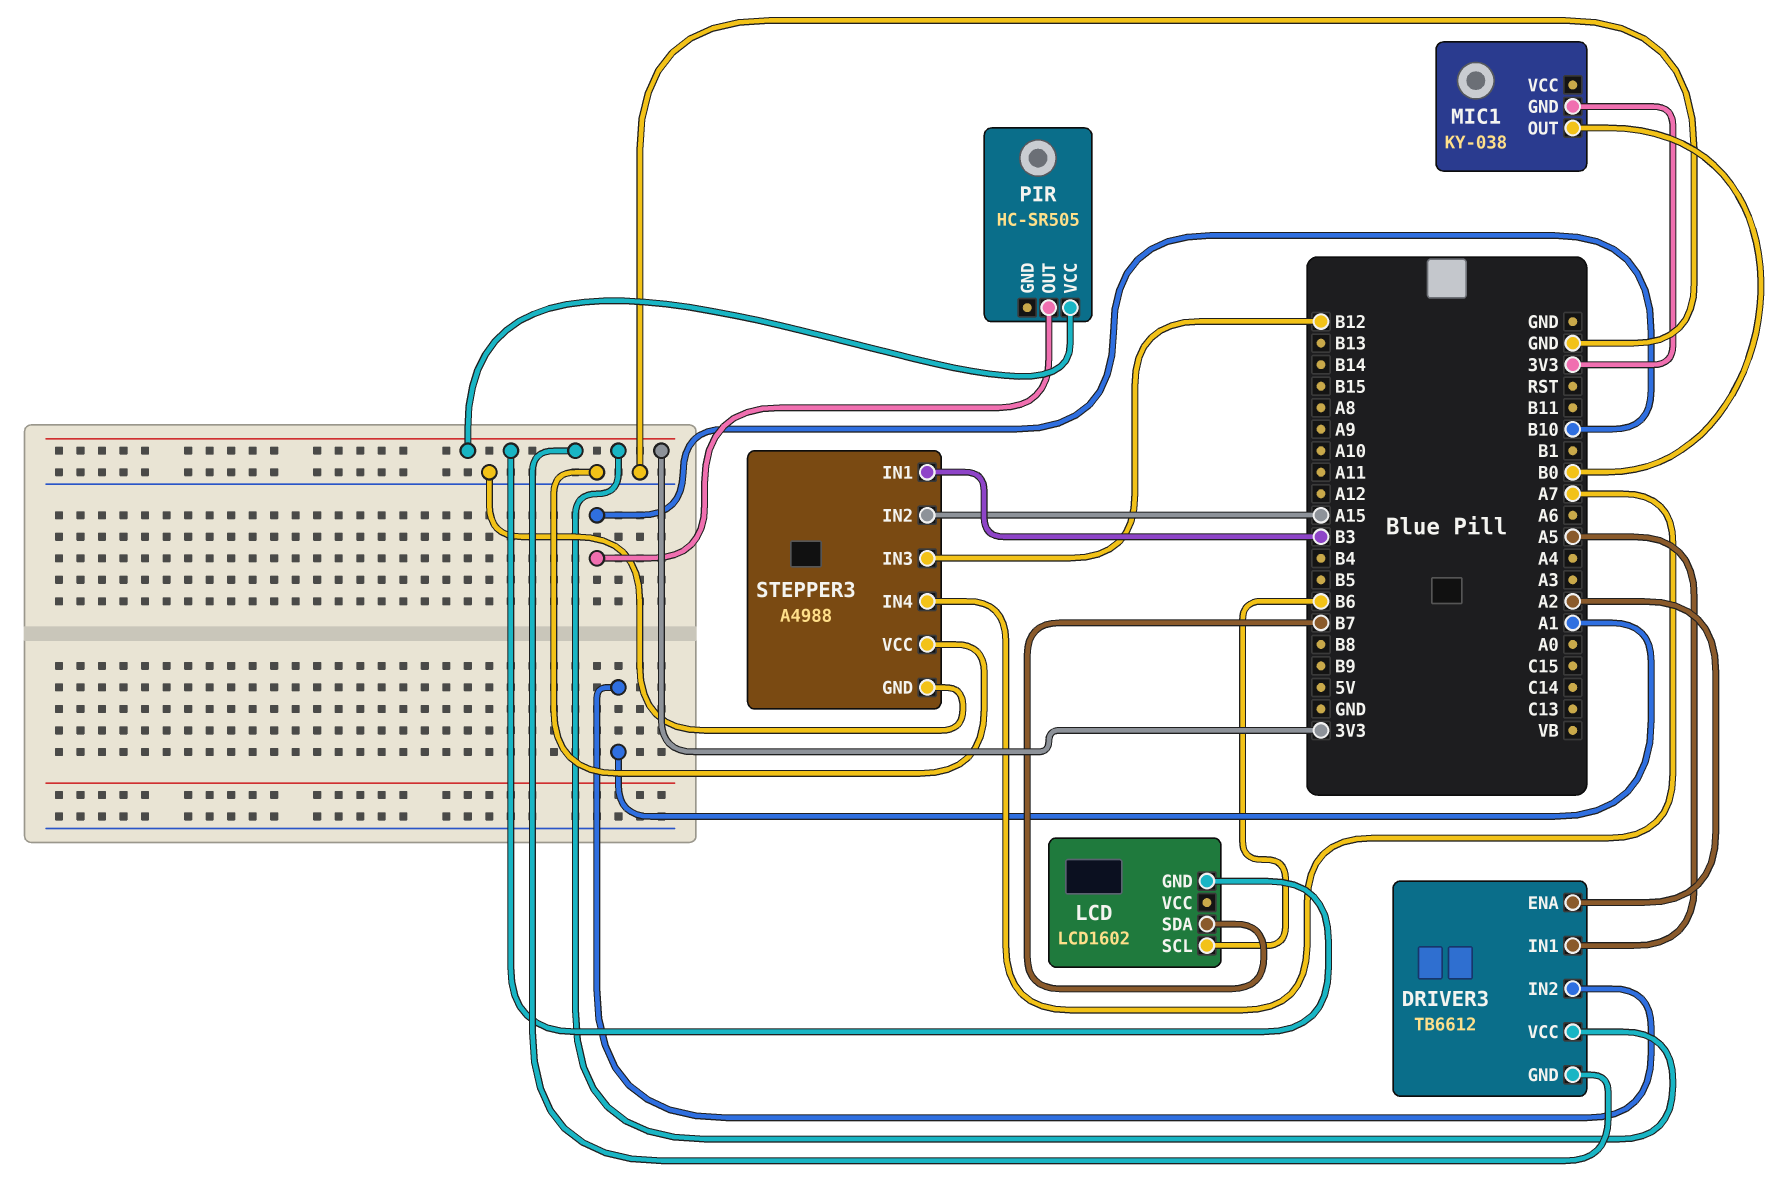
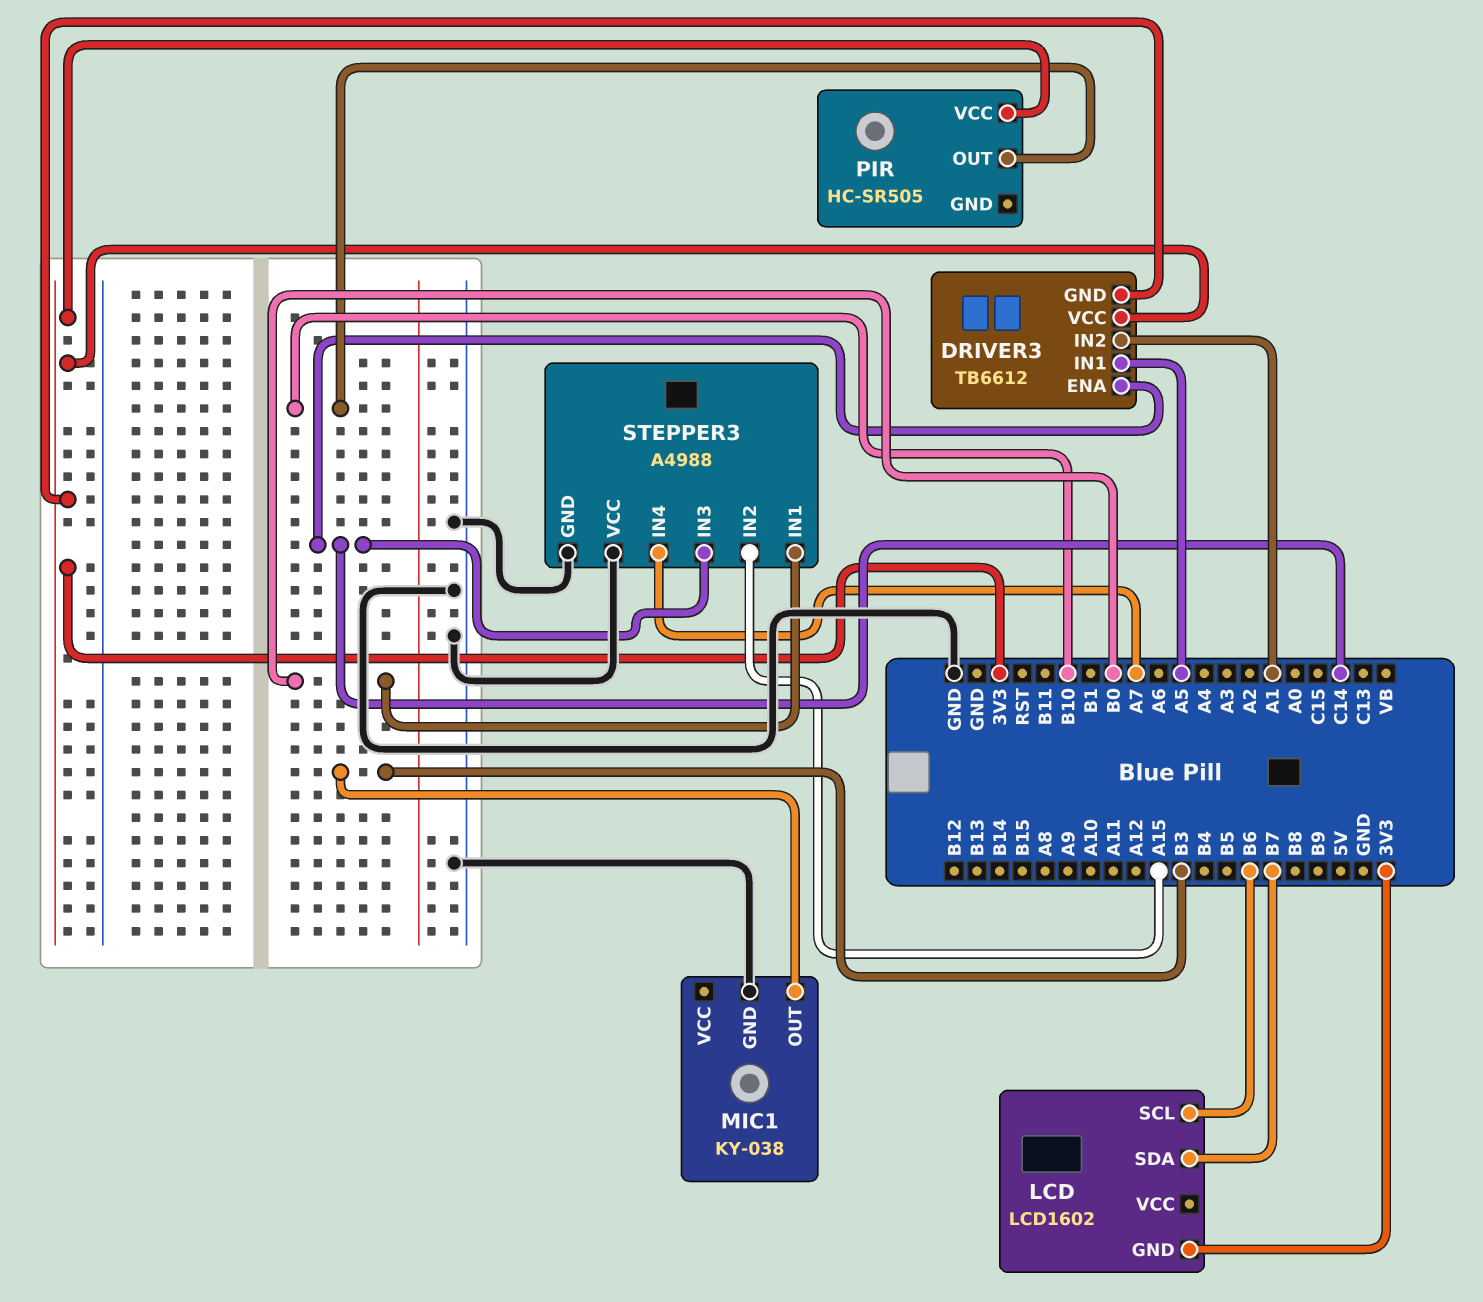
DRIVER3 pin ENA: A2 -> C14
MIC1 pin GND: 3V3 -> GND
MIC1 pin OUT: B0 -> B3
STEPPER3 pin IN1: B3 -> B0
STEPPER3 pin IN3: B12 -> C14

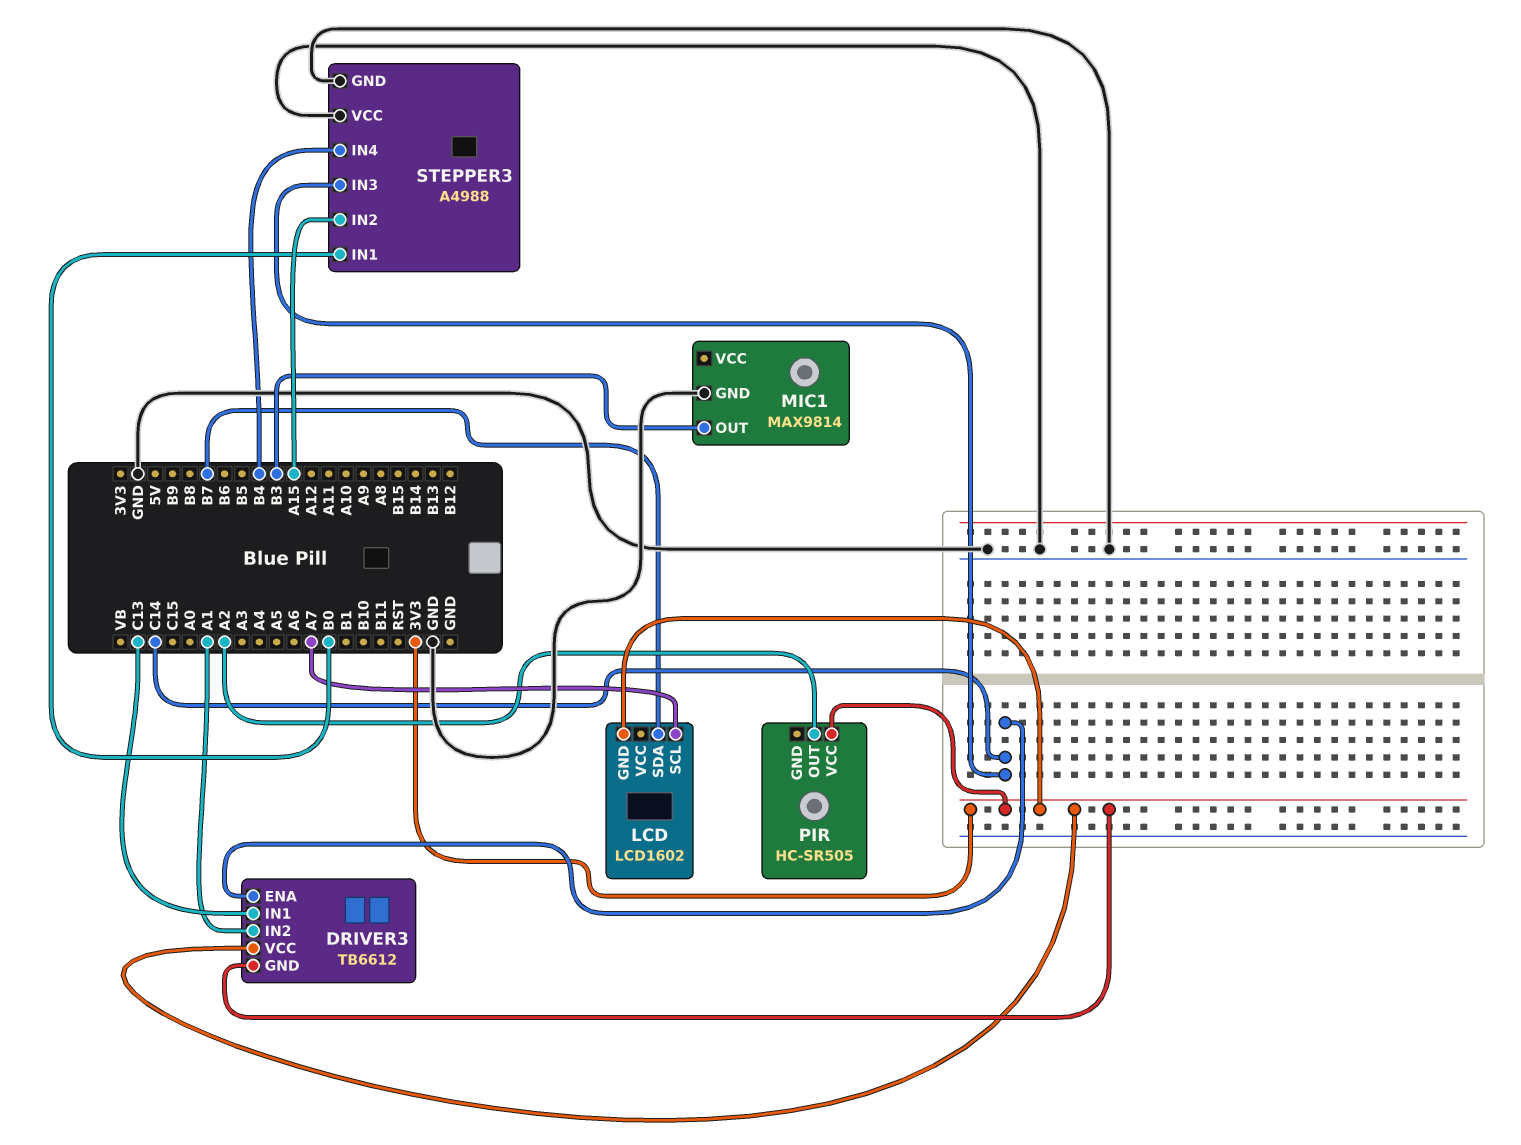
DRIVER3 pin IN1: A5 -> C13
LCD pin SCL: B6 -> A7
MIC1: KY-038 -> MAX9814
PIR pin OUT: B10 -> A2
STEPPER3 pin IN4: A7 -> B4

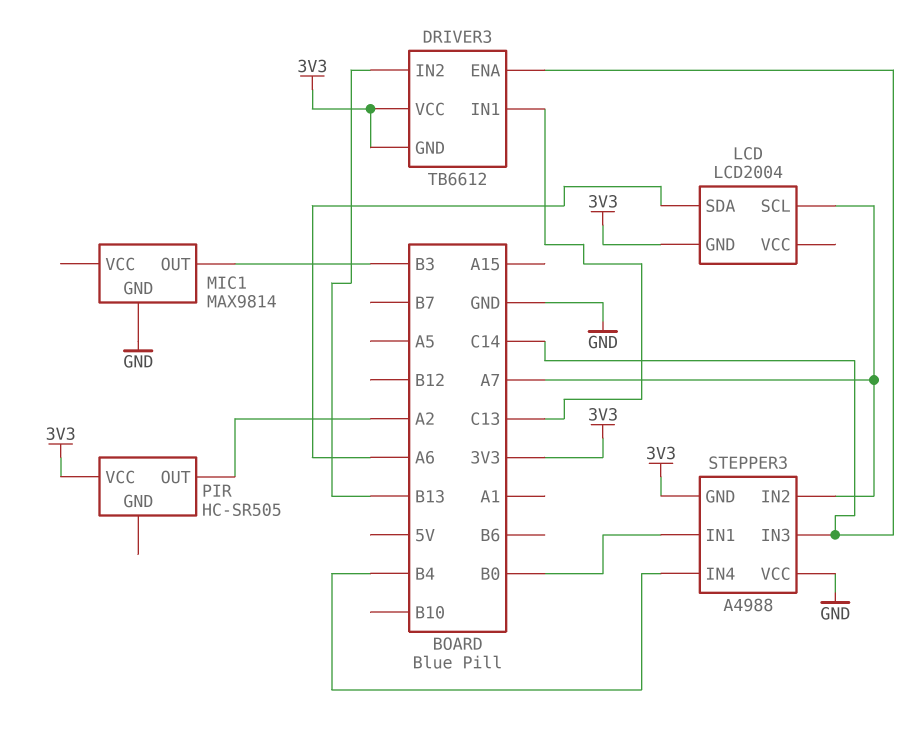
DRIVER3 pin IN2: A1 -> B13
LCD: LCD1602 -> LCD2004
LCD pin SDA: B7 -> A6
STEPPER3 pin GND: GND -> 3V3
STEPPER3 pin IN2: A15 -> A7

